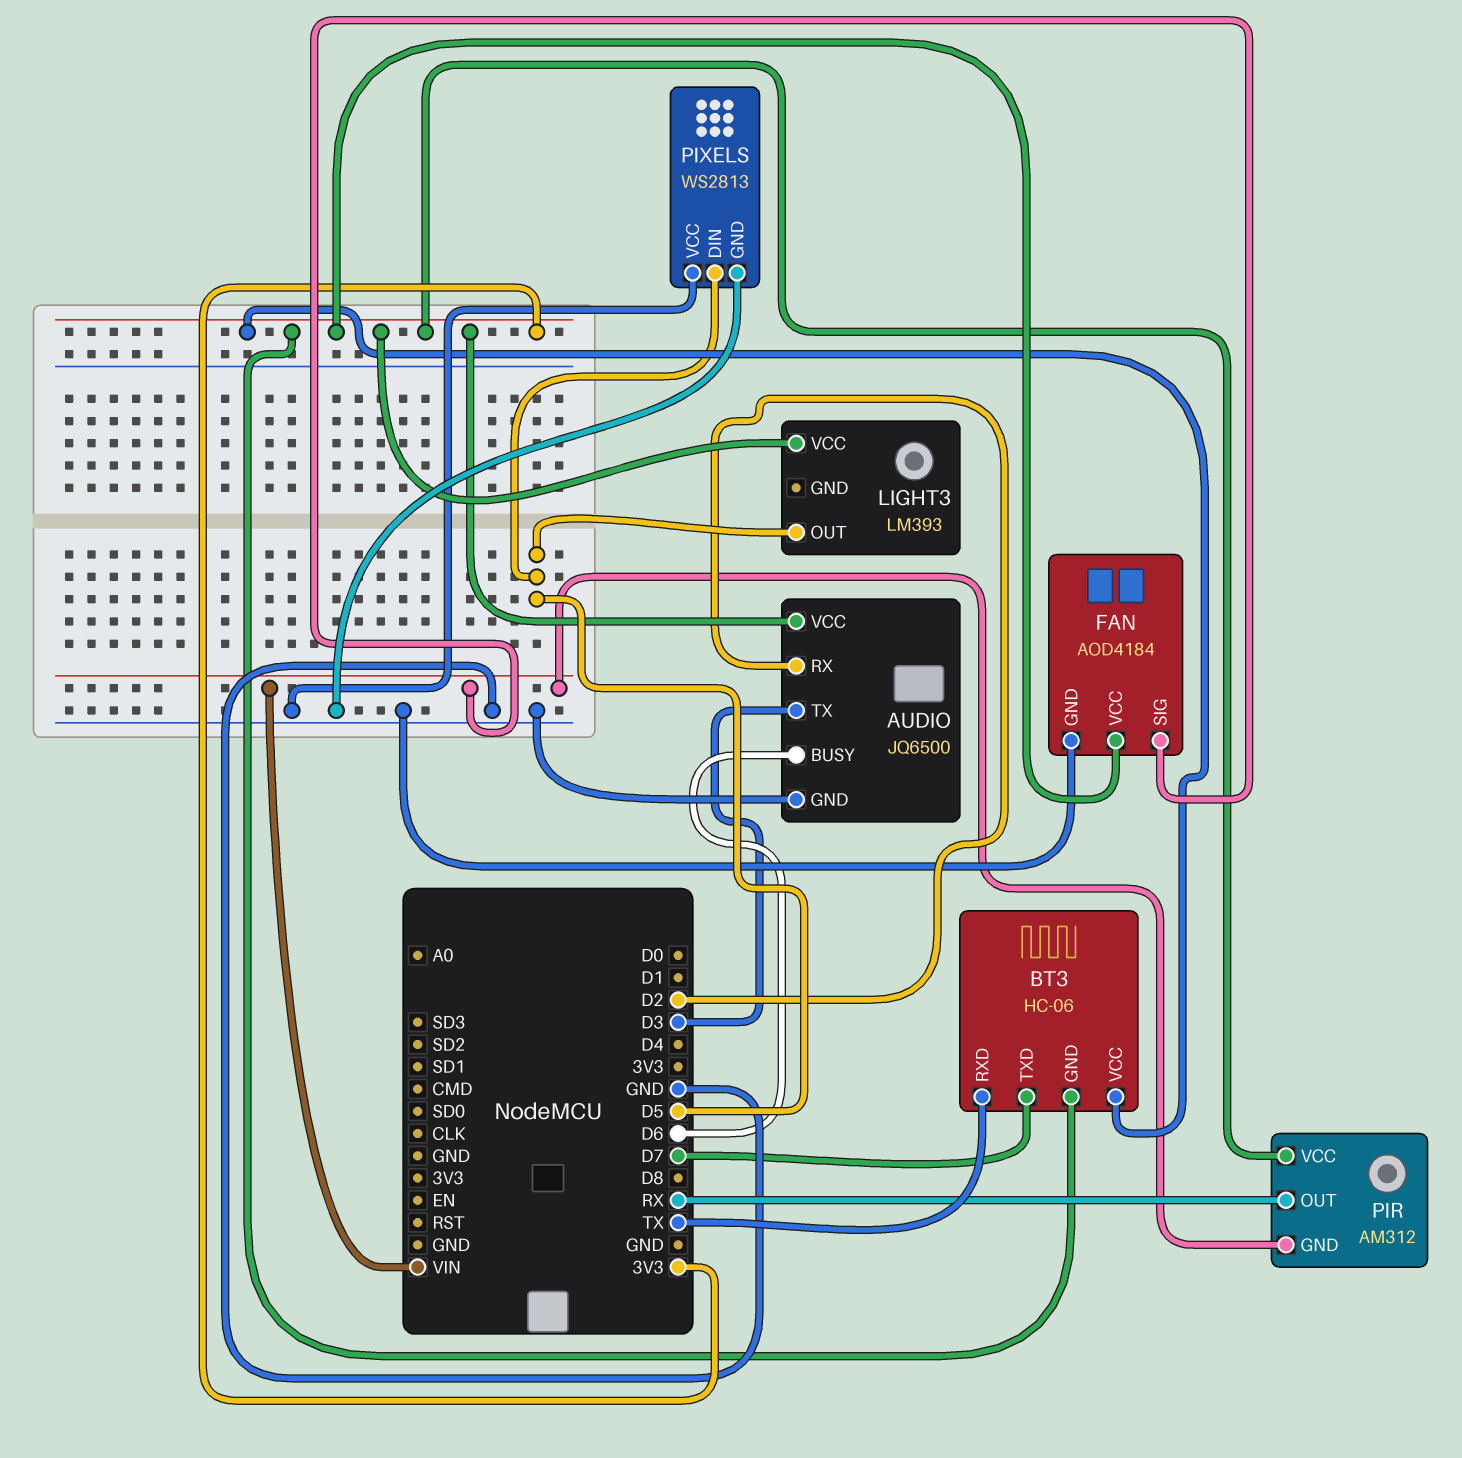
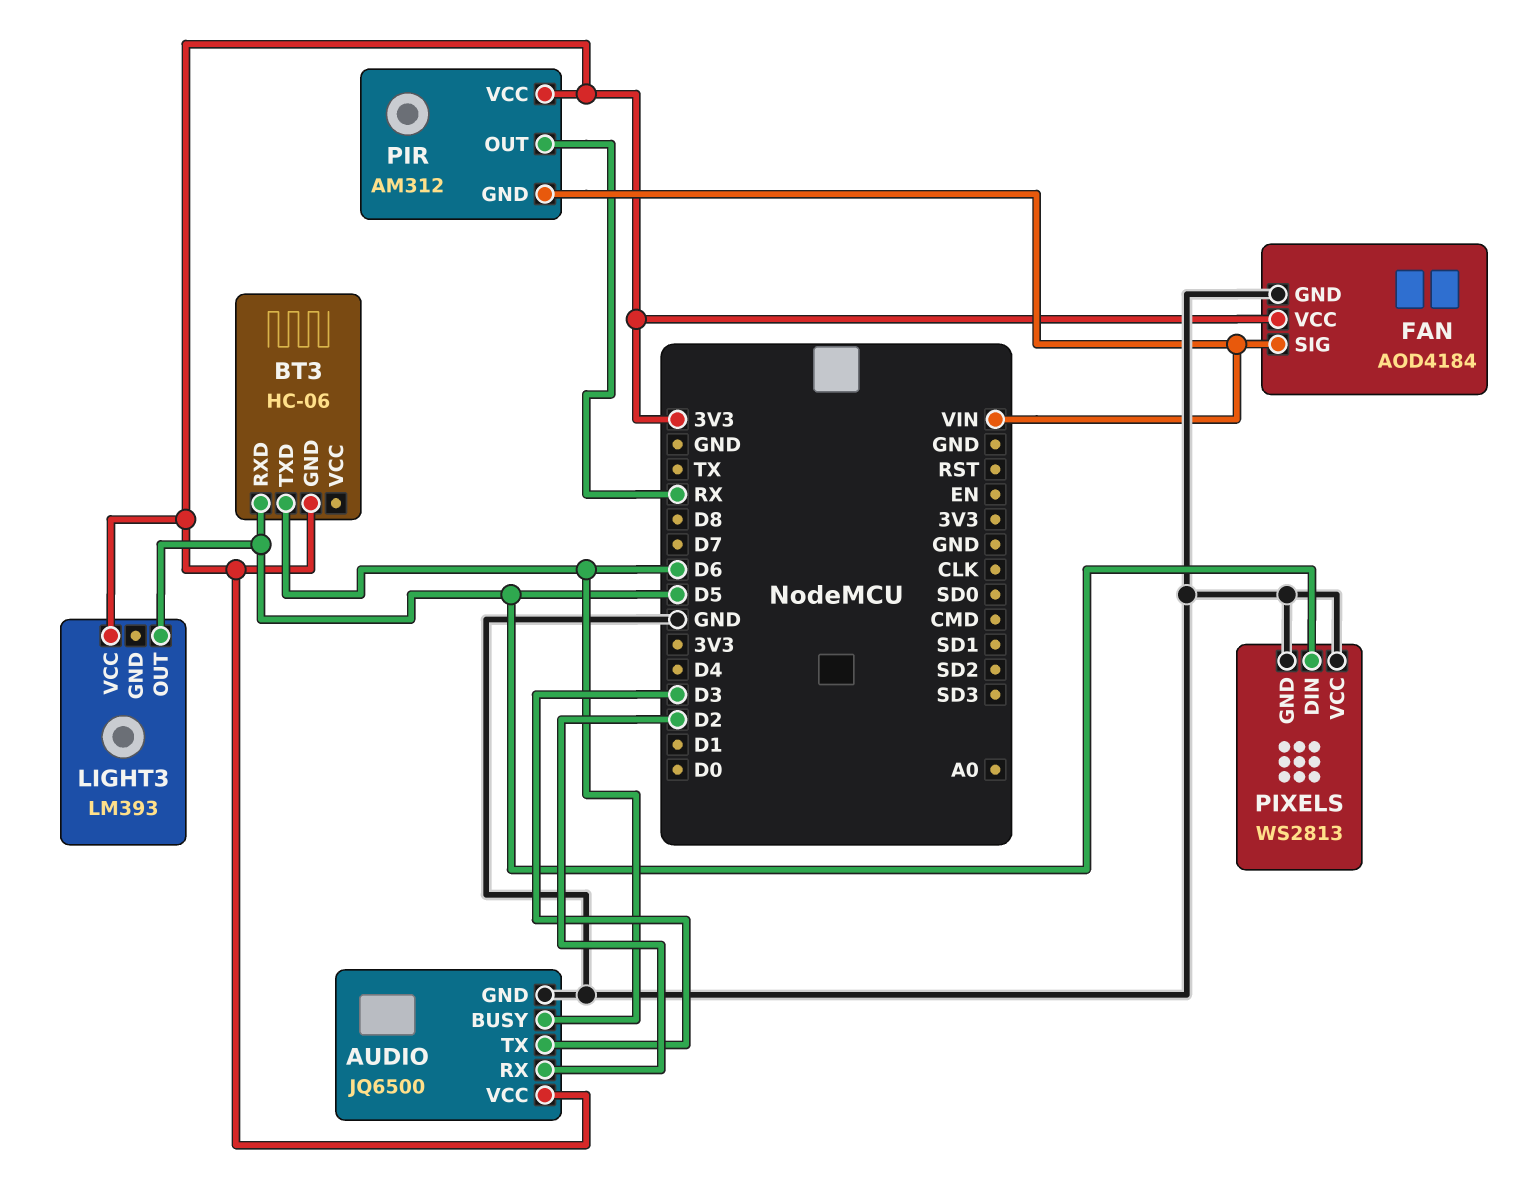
BT3 pin RXD: TX -> D5
BT3 pin TXD: D7 -> D6
BT3 pin VCC: 3V3 -> none

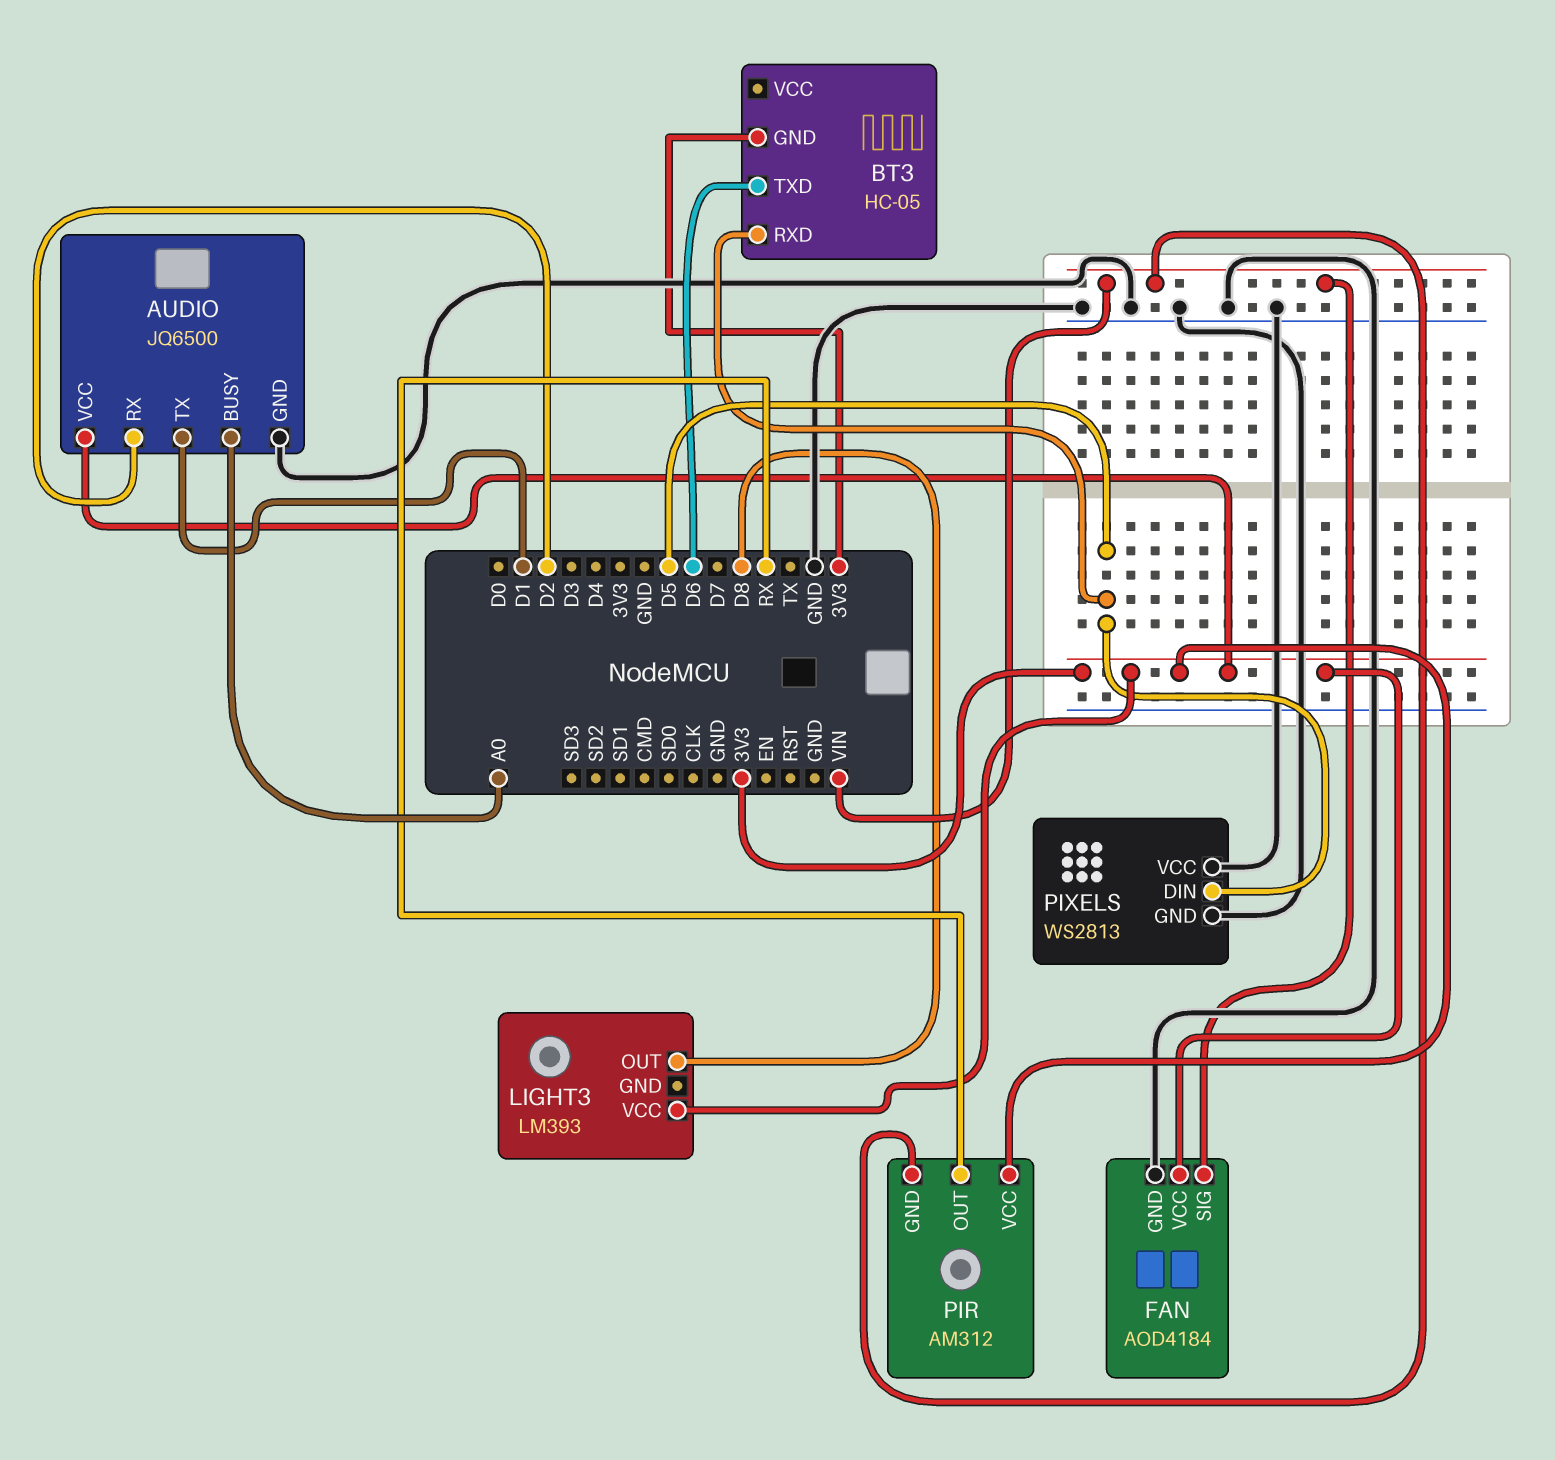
AUDIO pin BUSY: D6 -> A0
AUDIO pin TX: D3 -> D1
BT3: HC-06 -> HC-05
LIGHT3 pin OUT: D5 -> D8

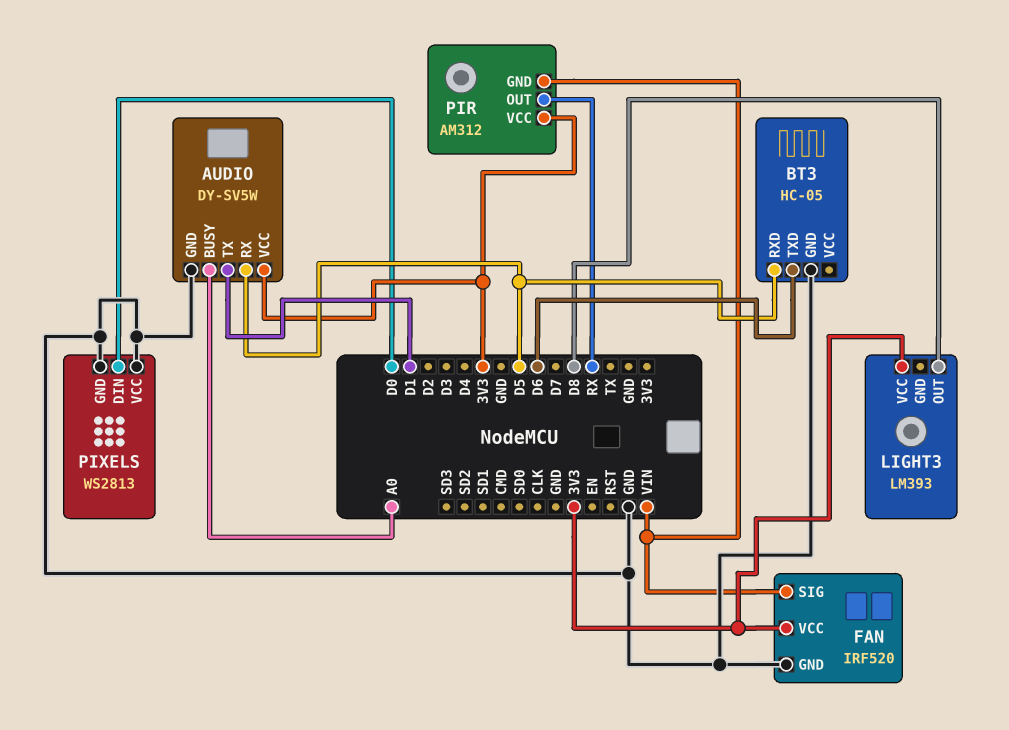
AUDIO: JQ6500 -> DY-SV5W
AUDIO pin RX: D2 -> D5
BT3 pin GND: 3V3 -> GND
FAN: AOD4184 -> IRF520
PIXELS pin DIN: D5 -> D0

